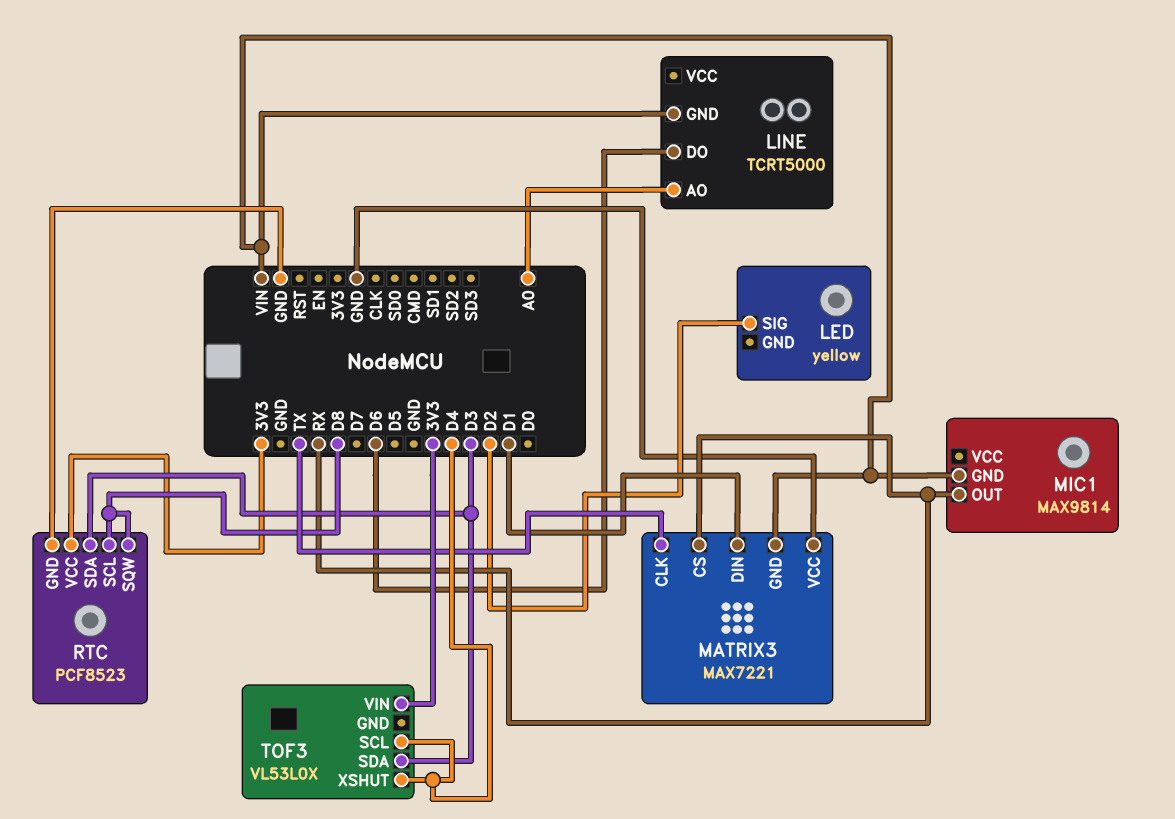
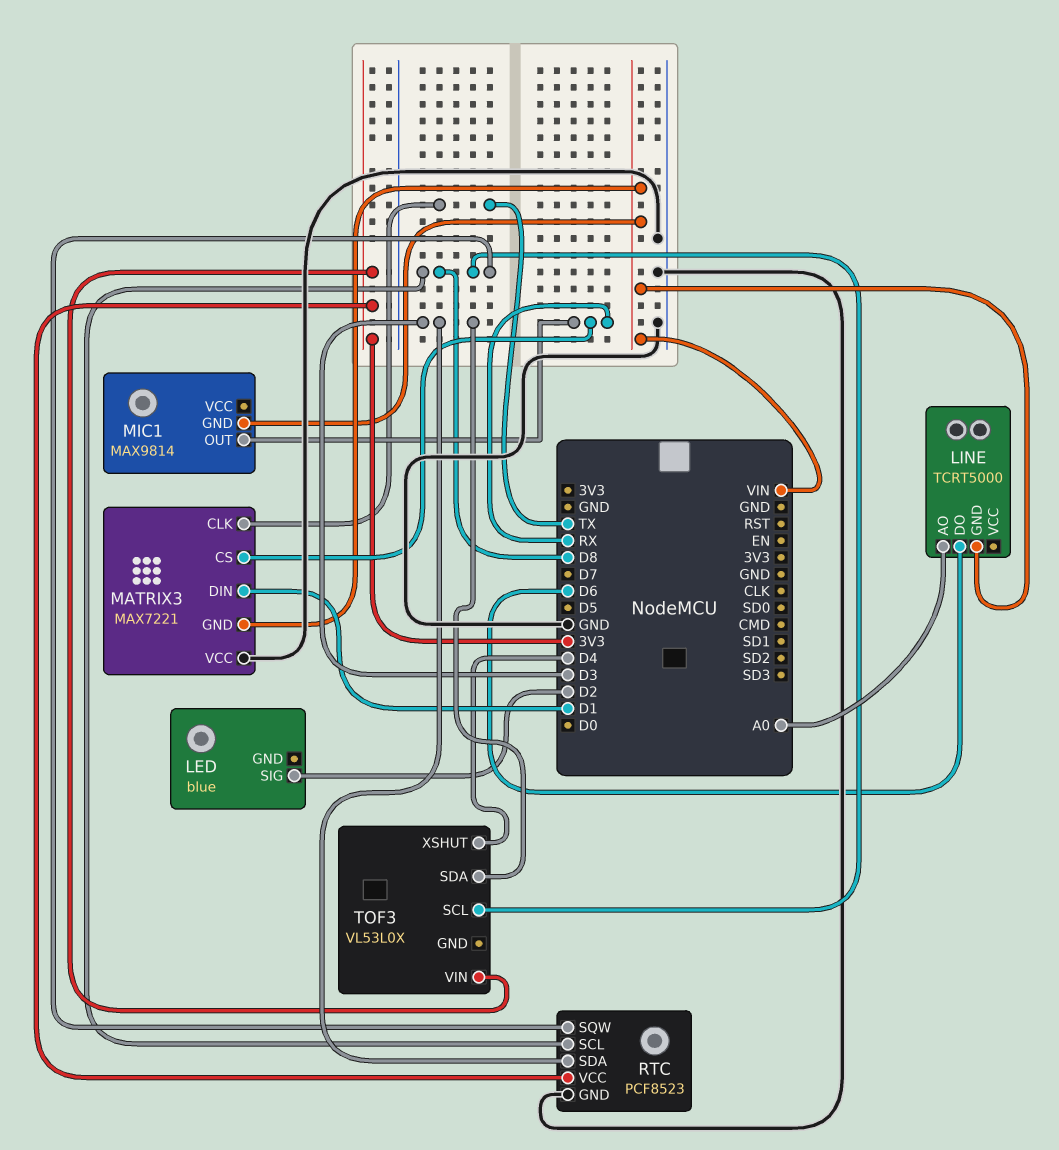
LED: yellow -> blue
TOF3 pin SCL: D4 -> D8

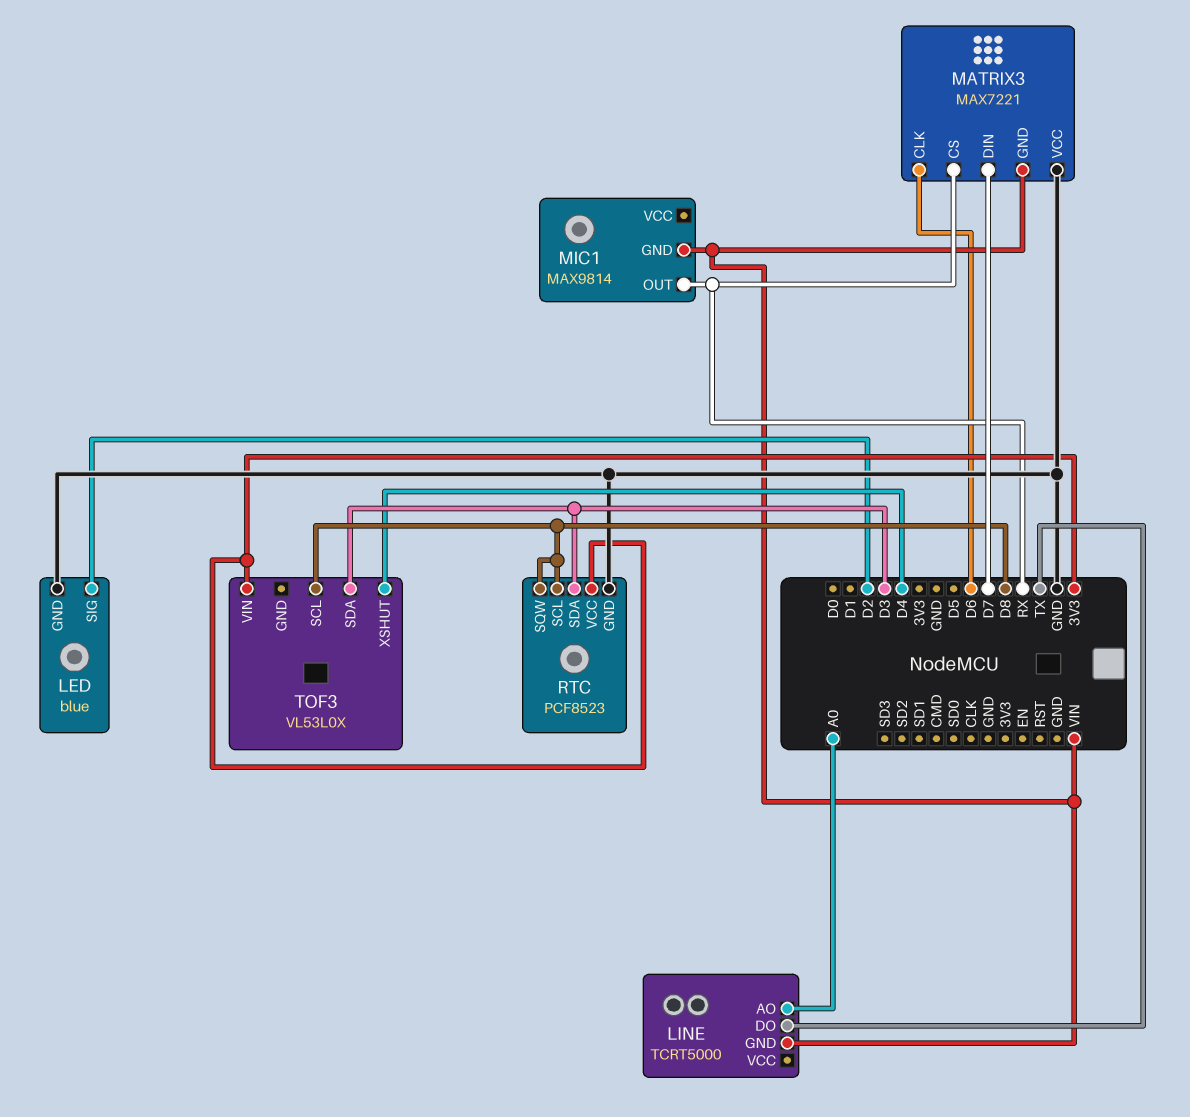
LED pin GND: none -> GND
LINE pin DO: D6 -> TX
MATRIX3 pin CLK: TX -> D6
MATRIX3 pin DIN: D1 -> D7

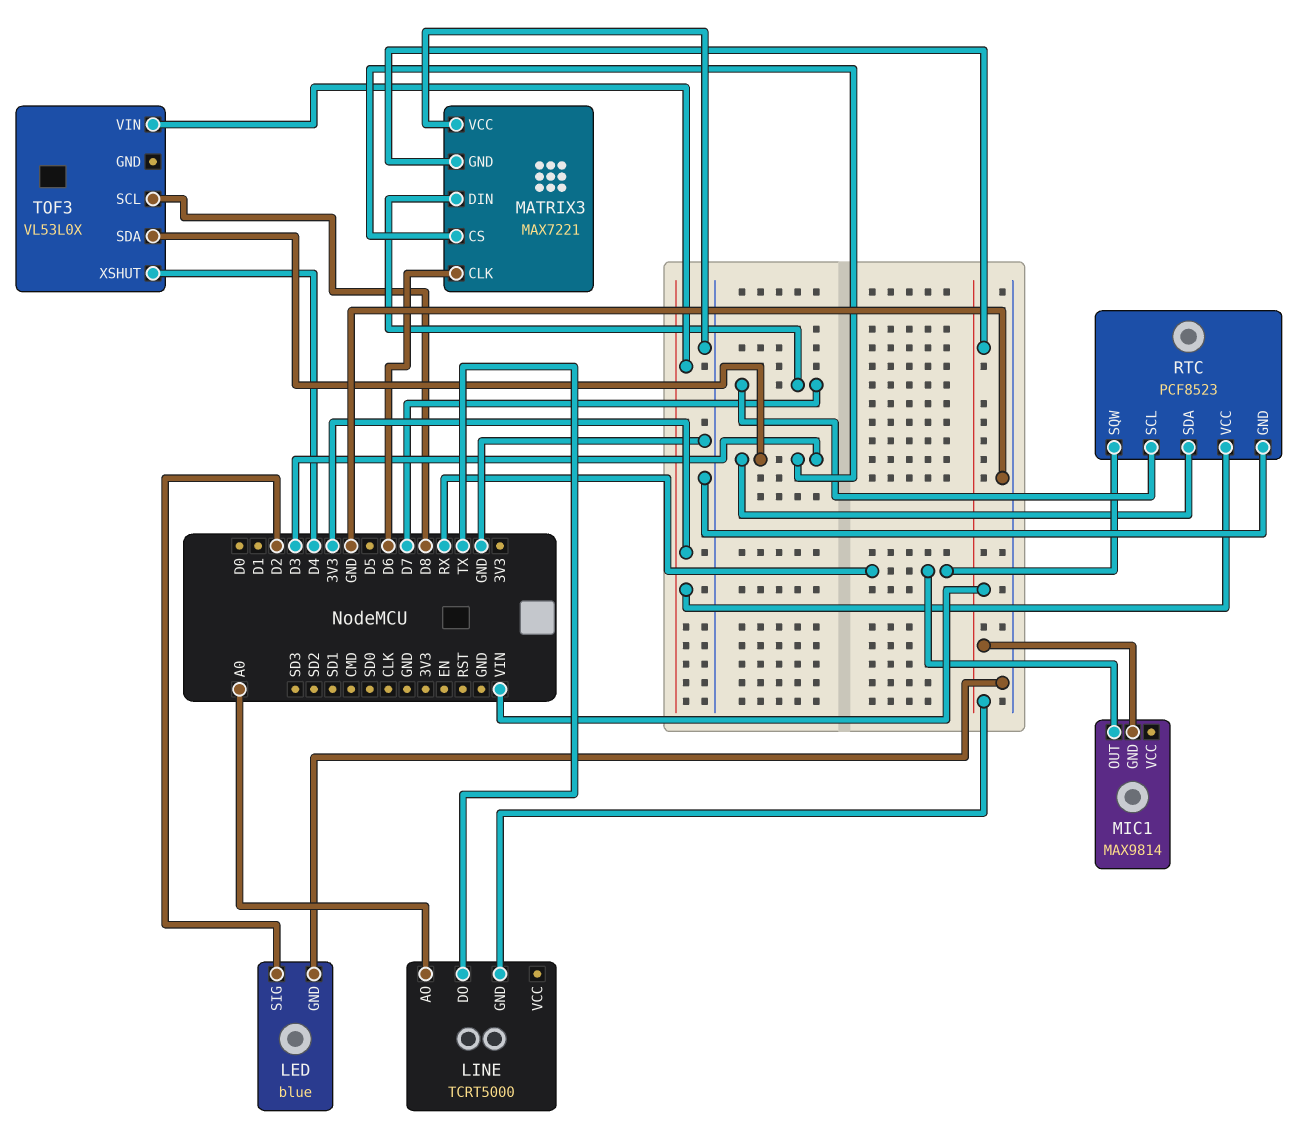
MATRIX3 pin CS: RX -> D3
RTC pin SCL: D8 -> D7
RTC pin SQW: D8 -> RX

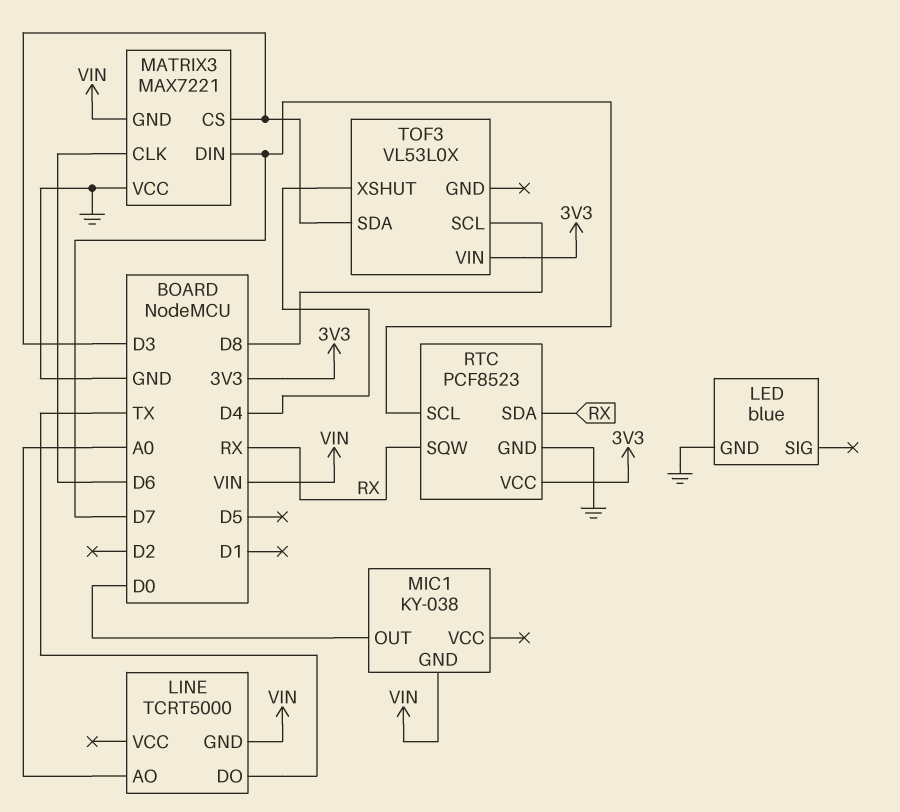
LED pin SIG: D2 -> none
MIC1: MAX9814 -> KY-038
MIC1 pin OUT: RX -> D0
RTC pin SDA: D3 -> RX

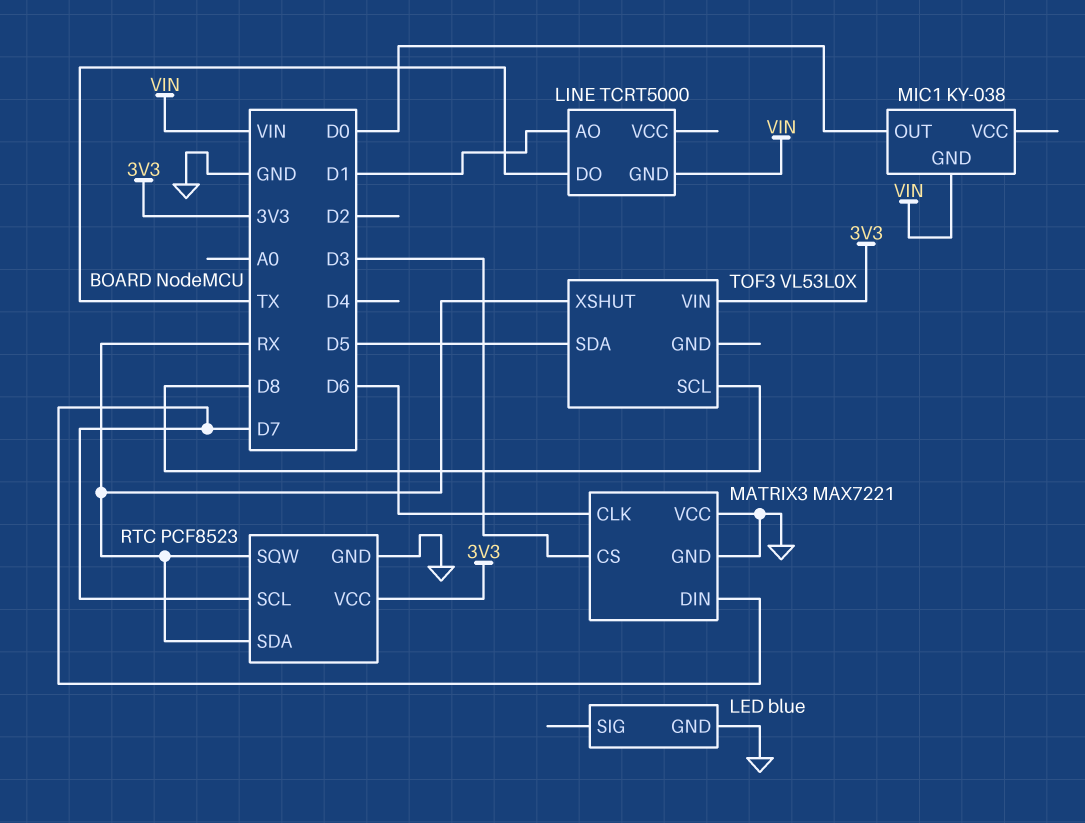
LINE pin AO: A0 -> D1
MATRIX3 pin GND: VIN -> GND
TOF3 pin SDA: D3 -> D5
TOF3 pin XSHUT: D4 -> RX

